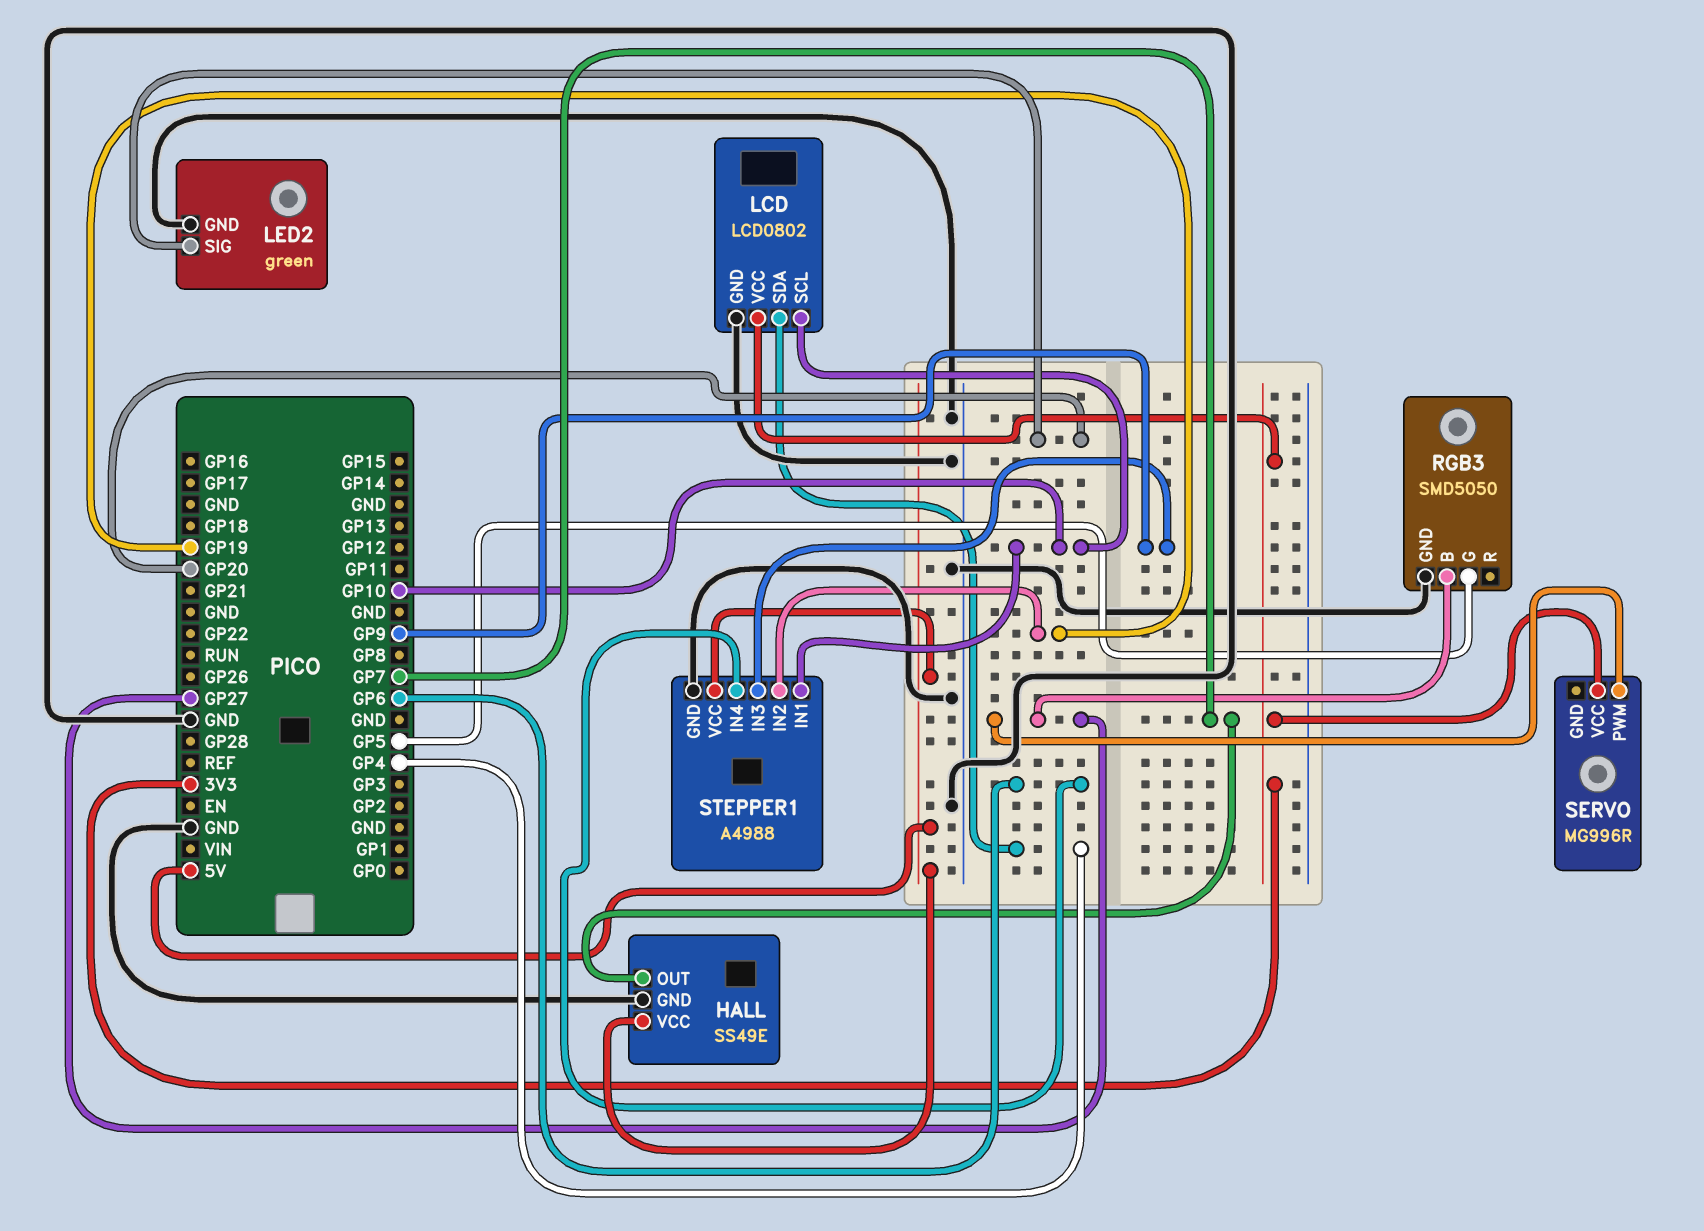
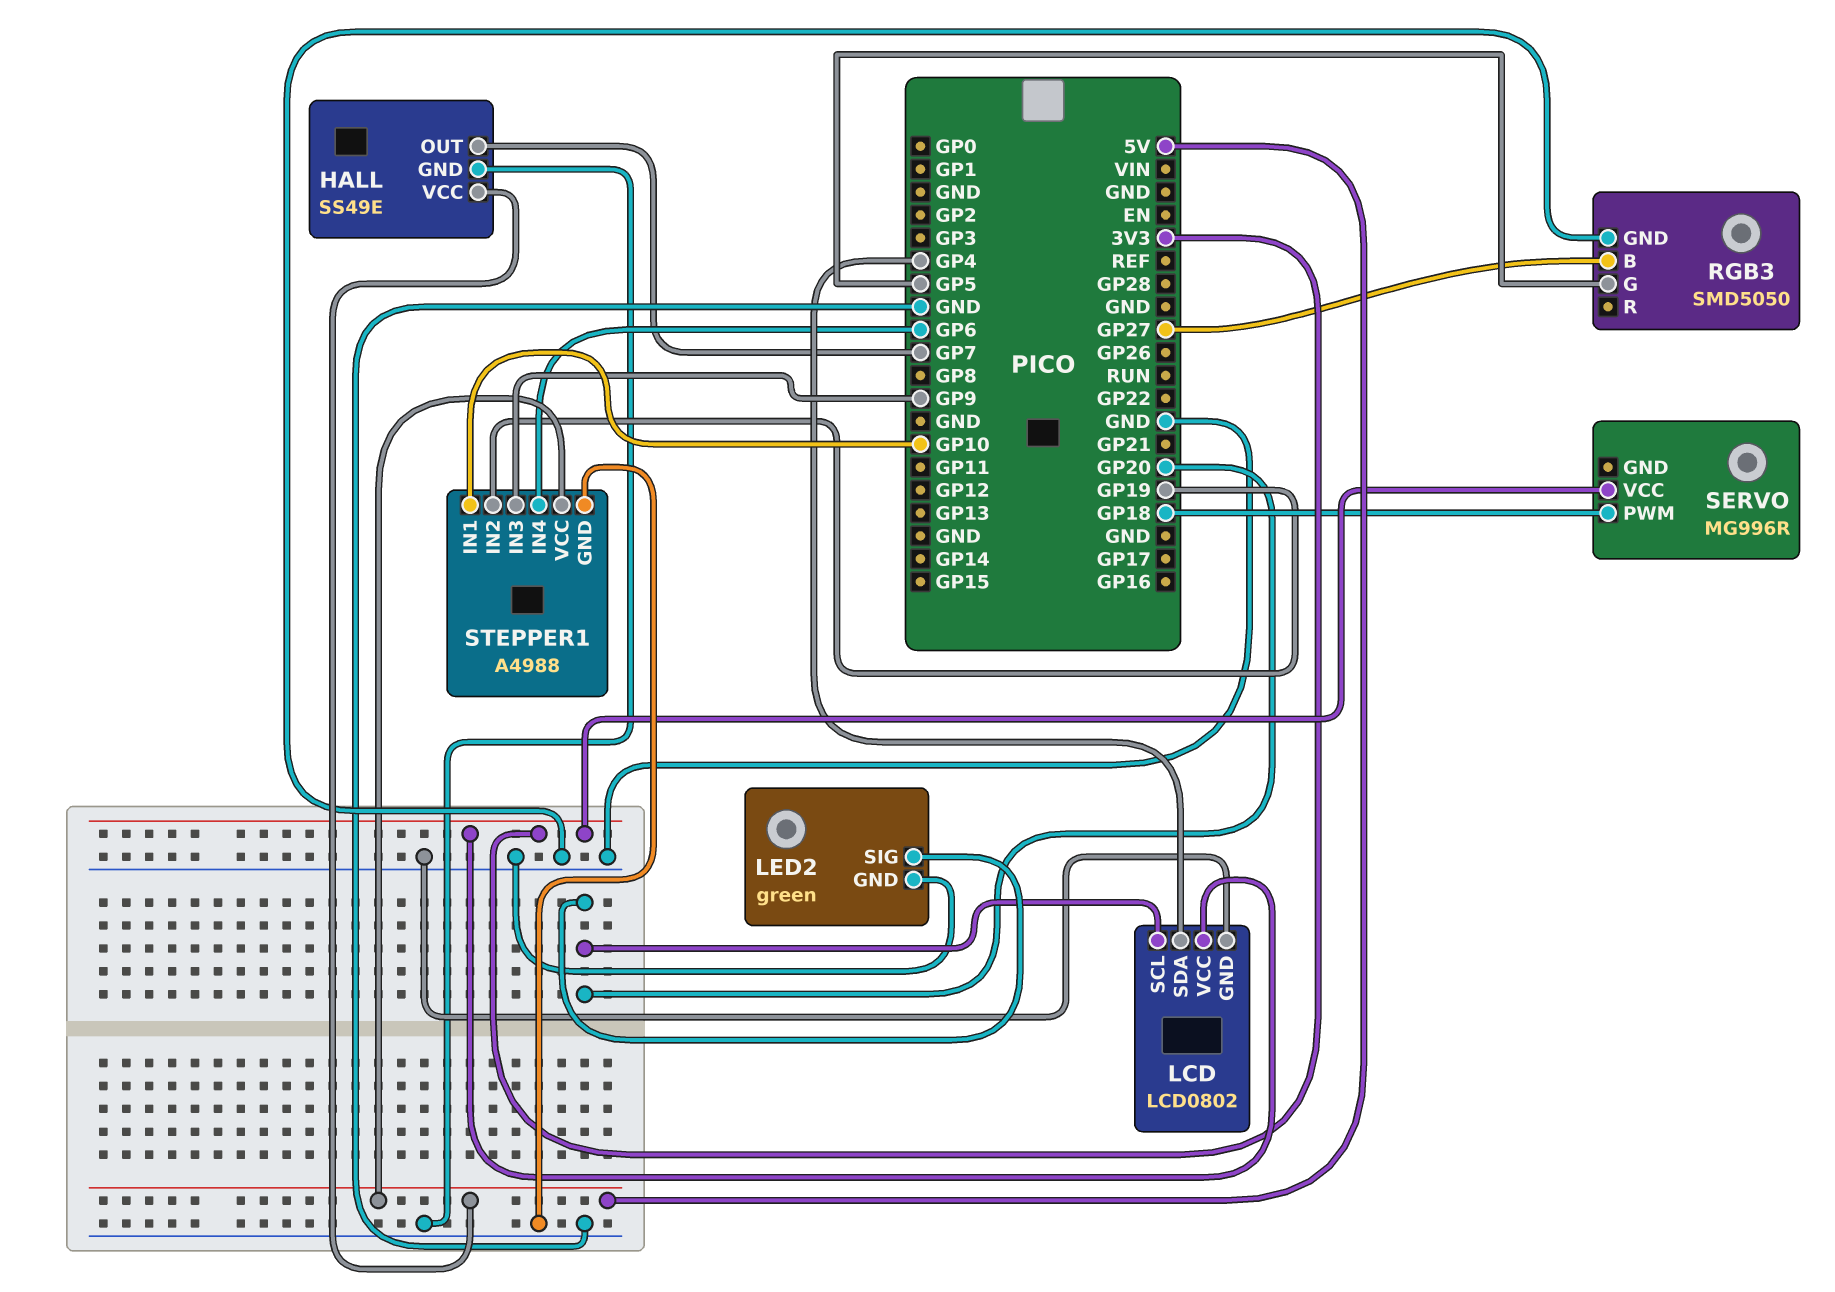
LCD pin SCL: GP10 -> GP20
SERVO pin PWM: GP27 -> GP18

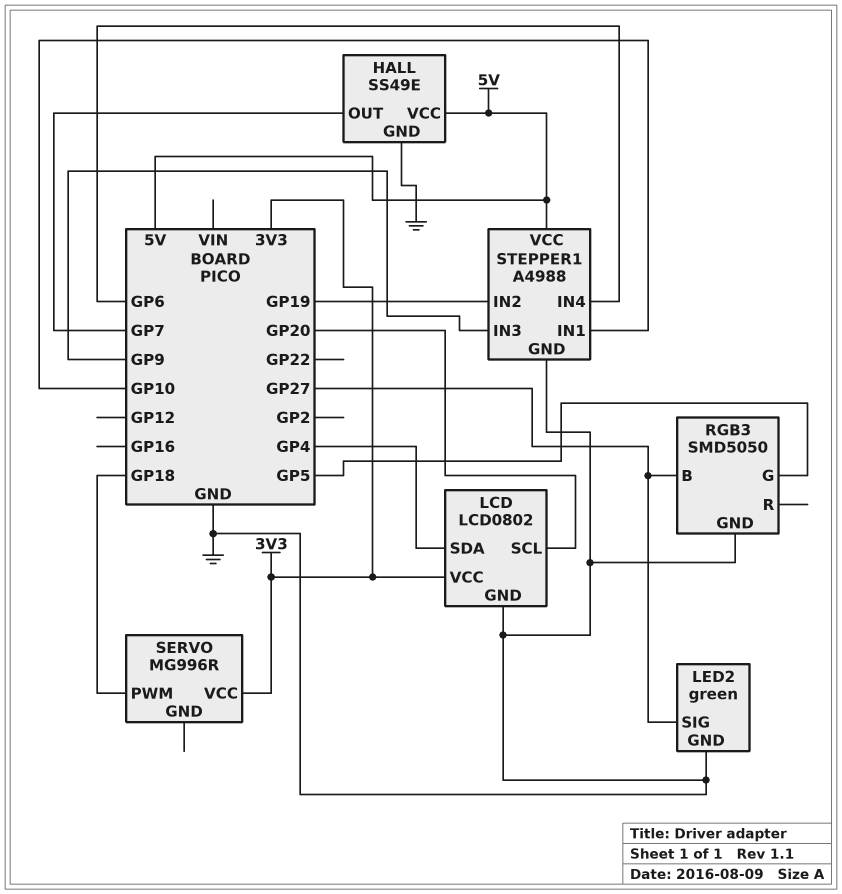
LED2 pin SIG: GP20 -> GP27

